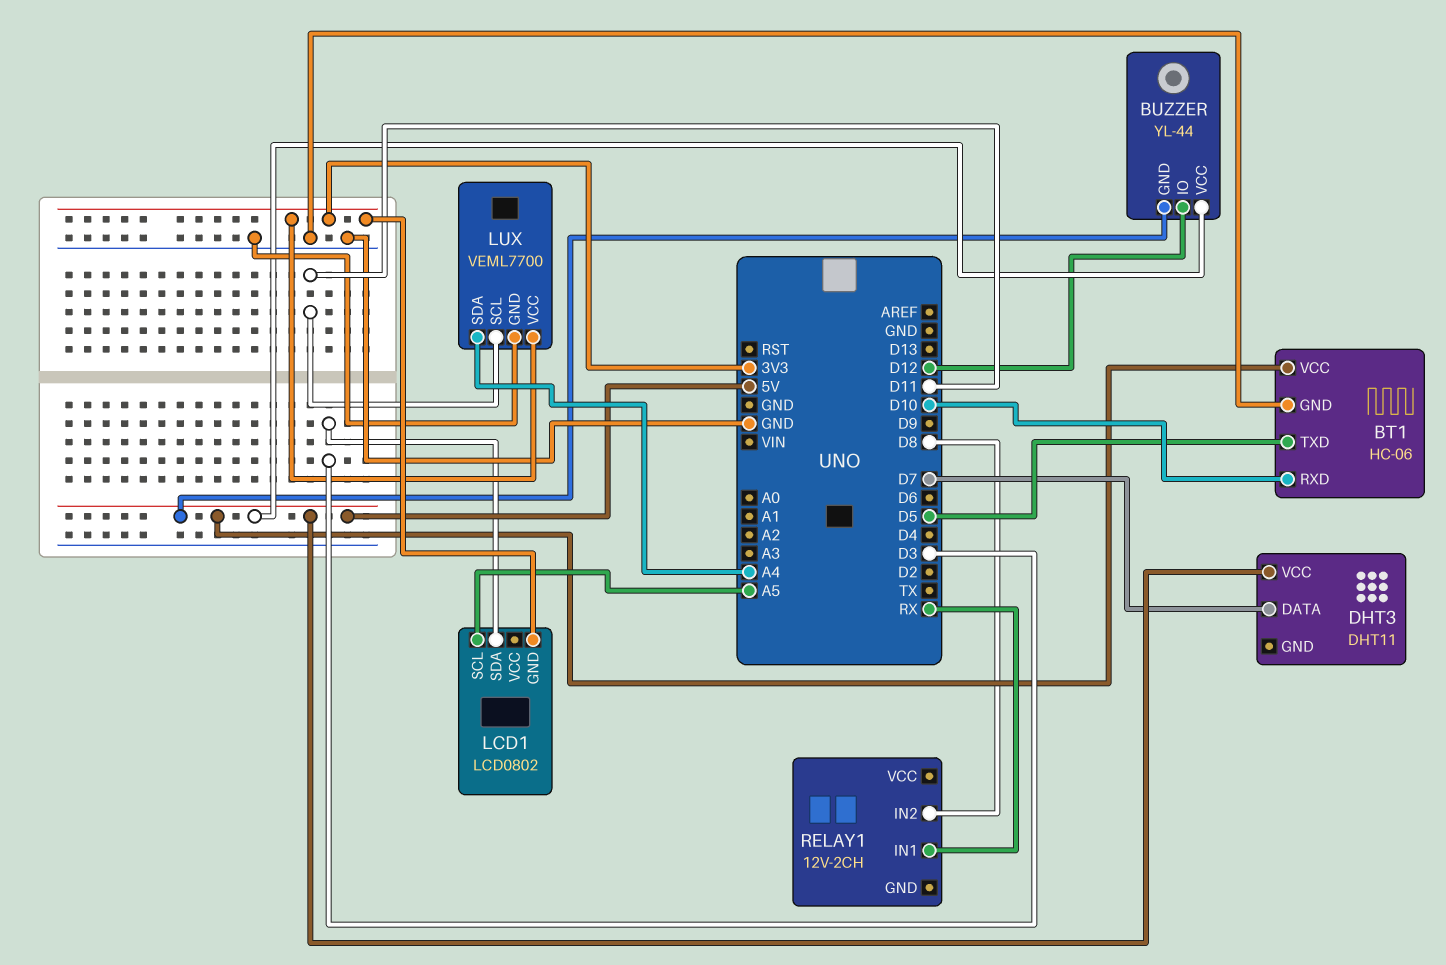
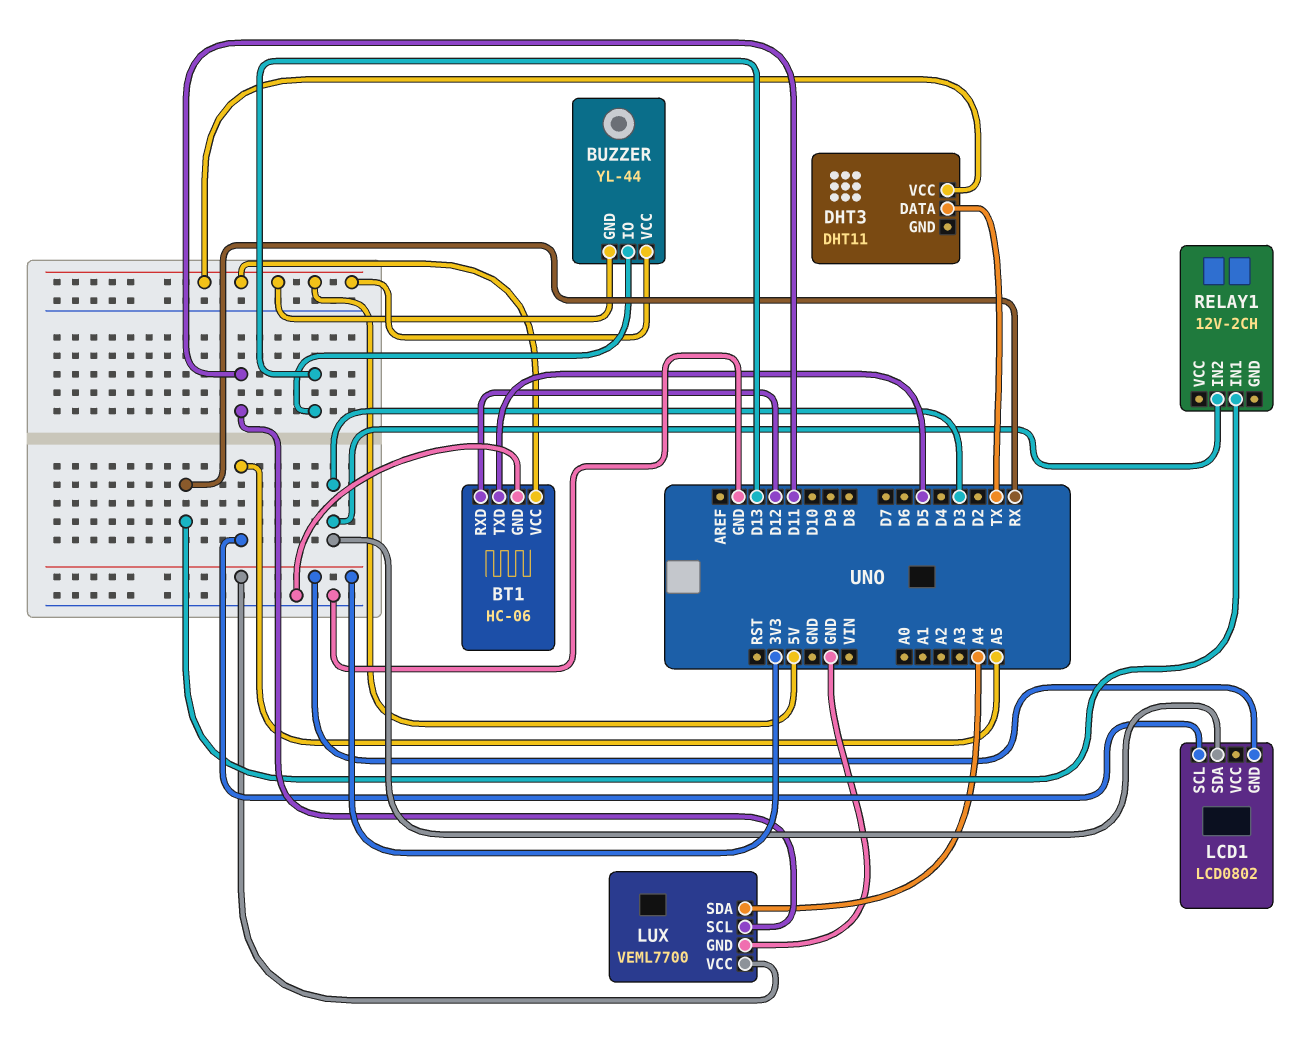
BT1 pin RXD: D10 -> D12
BUZZER pin IO: D12 -> D13
DHT3 pin DATA: D7 -> TX
RELAY1 pin IN2: D8 -> D3

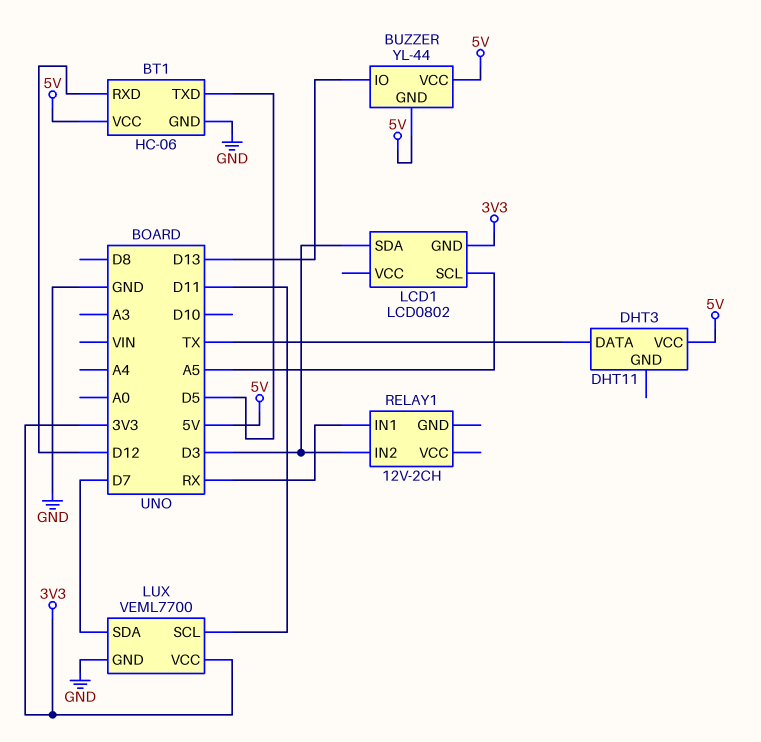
LUX pin SDA: A4 -> D7

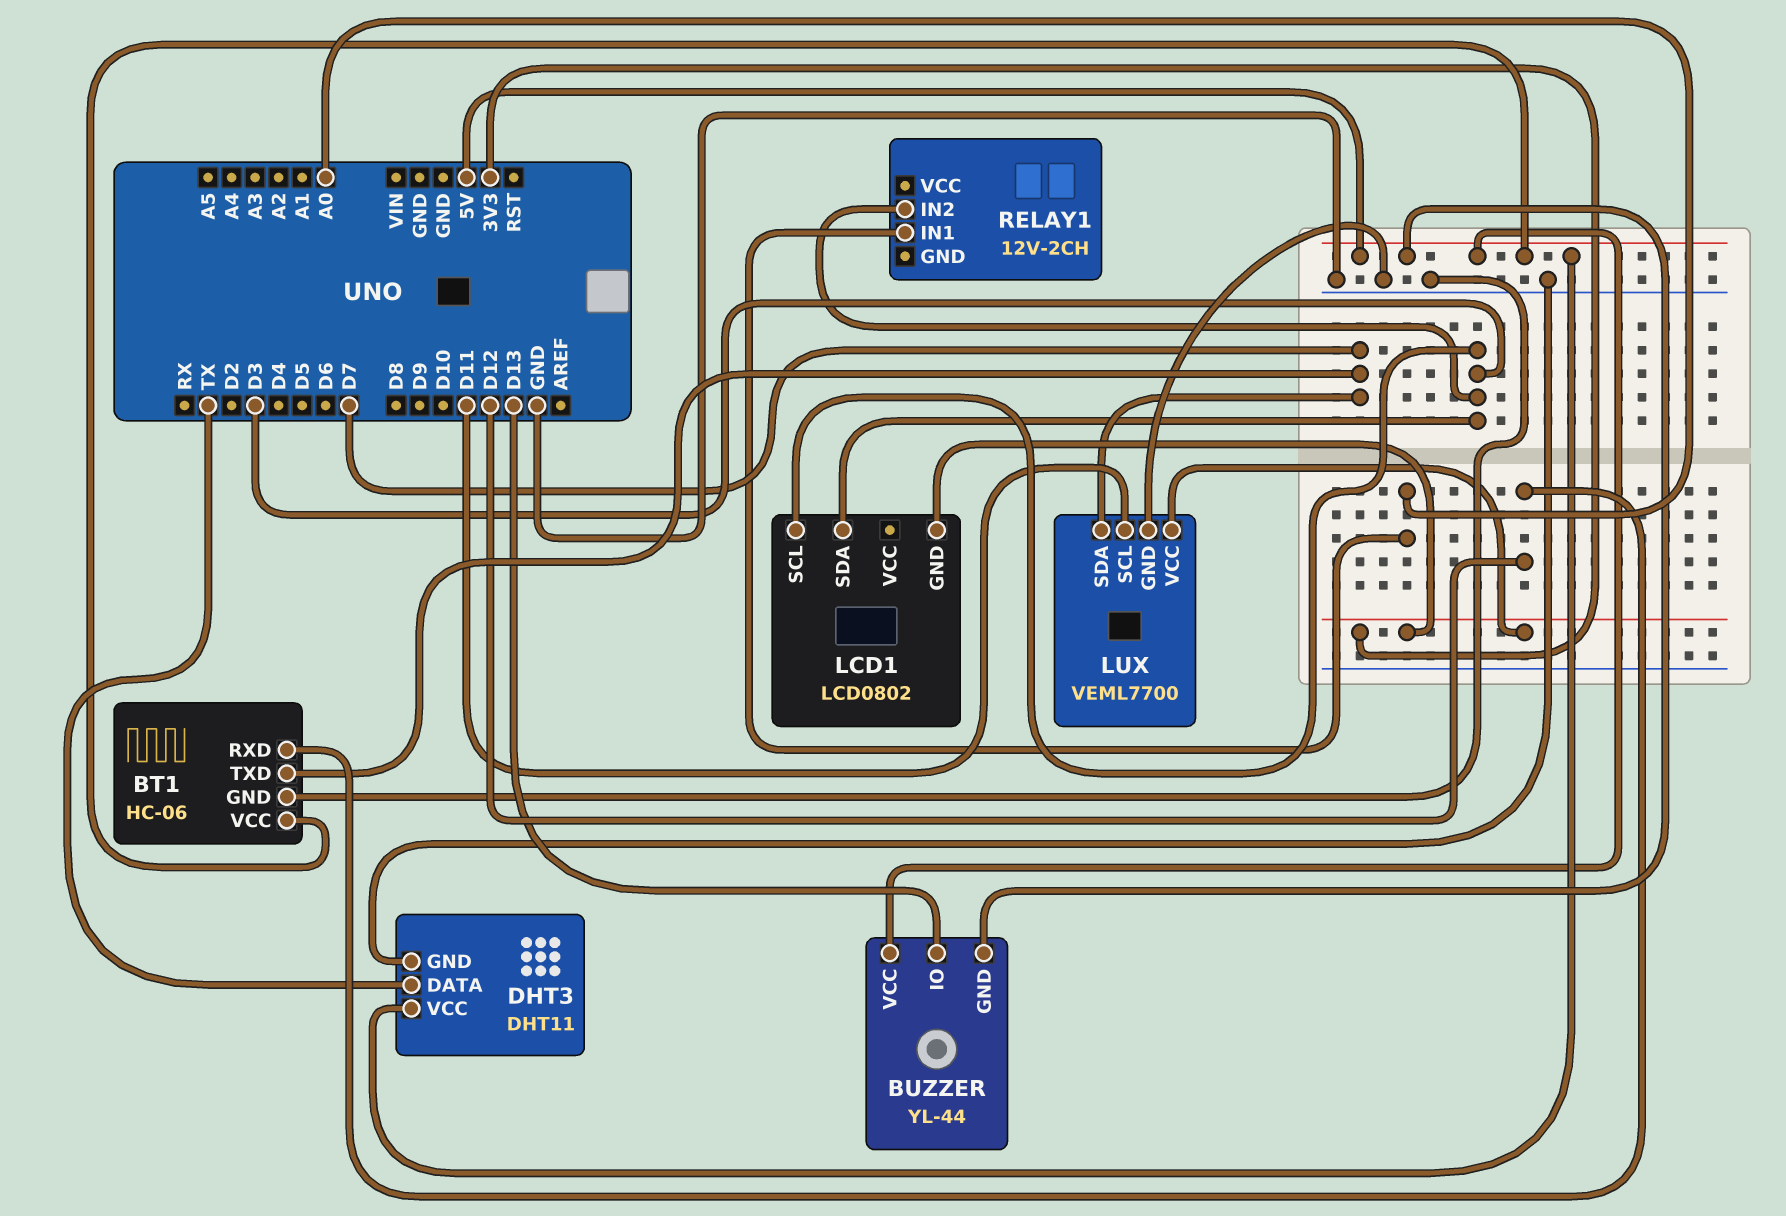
BT1 pin TXD: D5 -> D7
DHT3 pin GND: none -> GND
LCD1 pin SCL: A5 -> D3
RELAY1 pin IN1: RX -> A0

